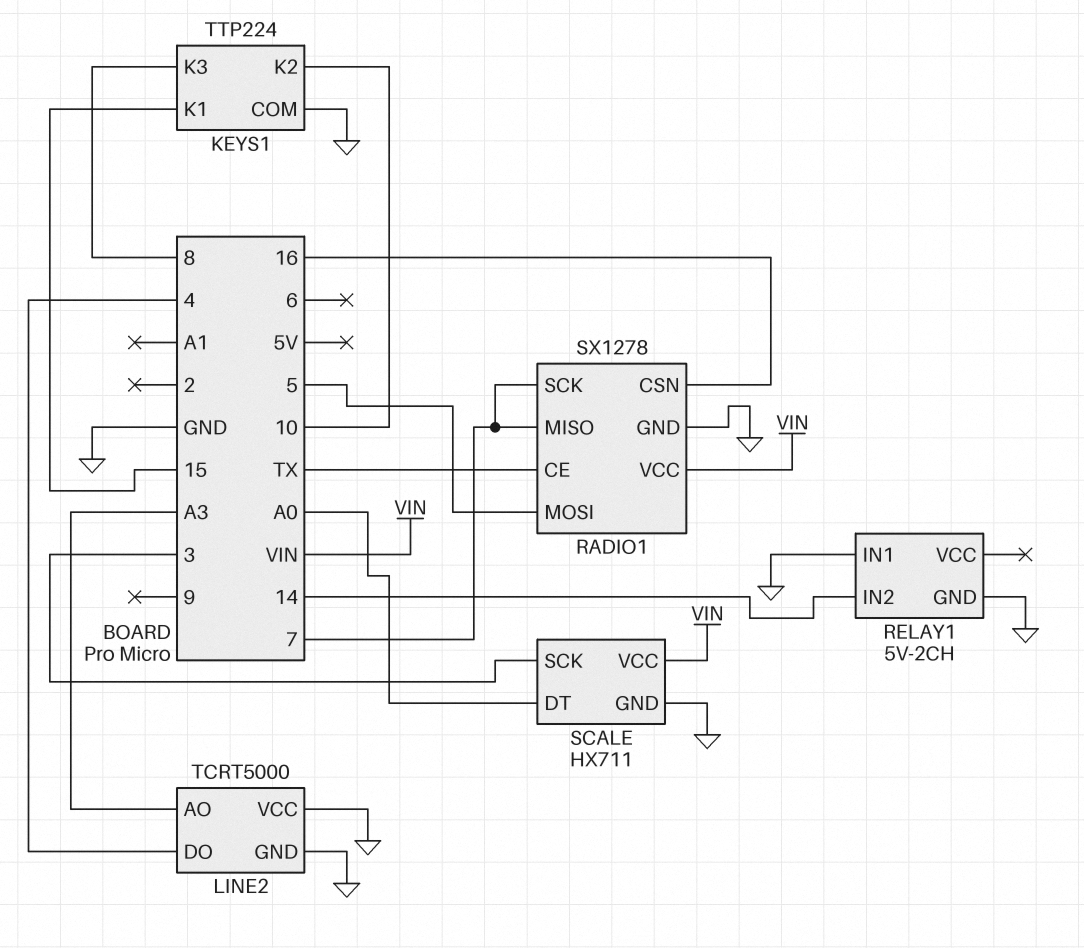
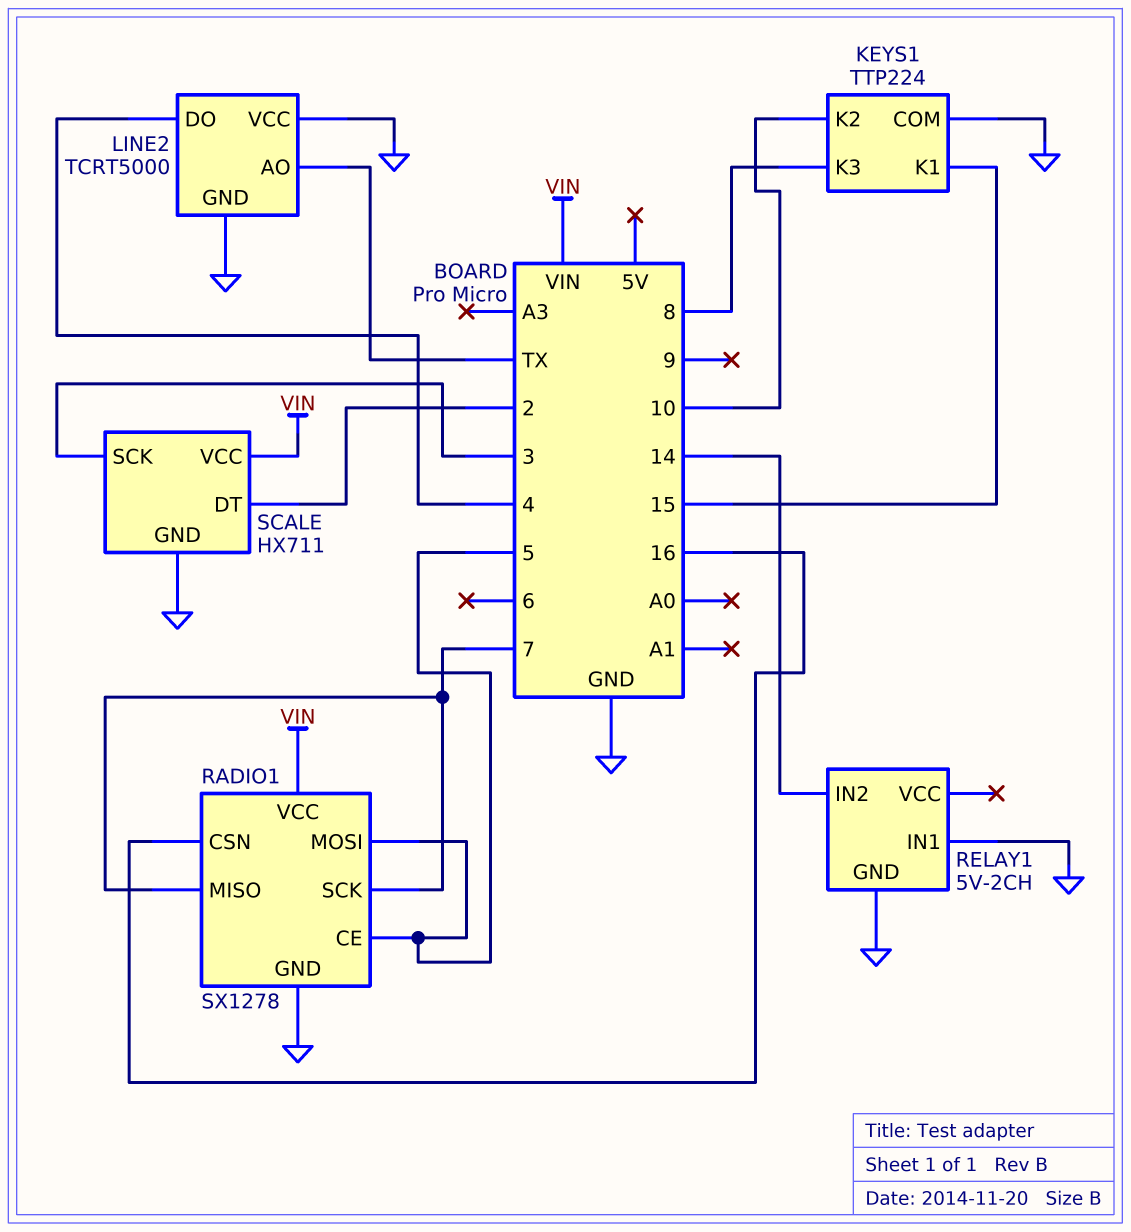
LINE2 pin AO: A3 -> TX
RADIO1 pin CE: TX -> 5
SCALE pin DT: A0 -> 2

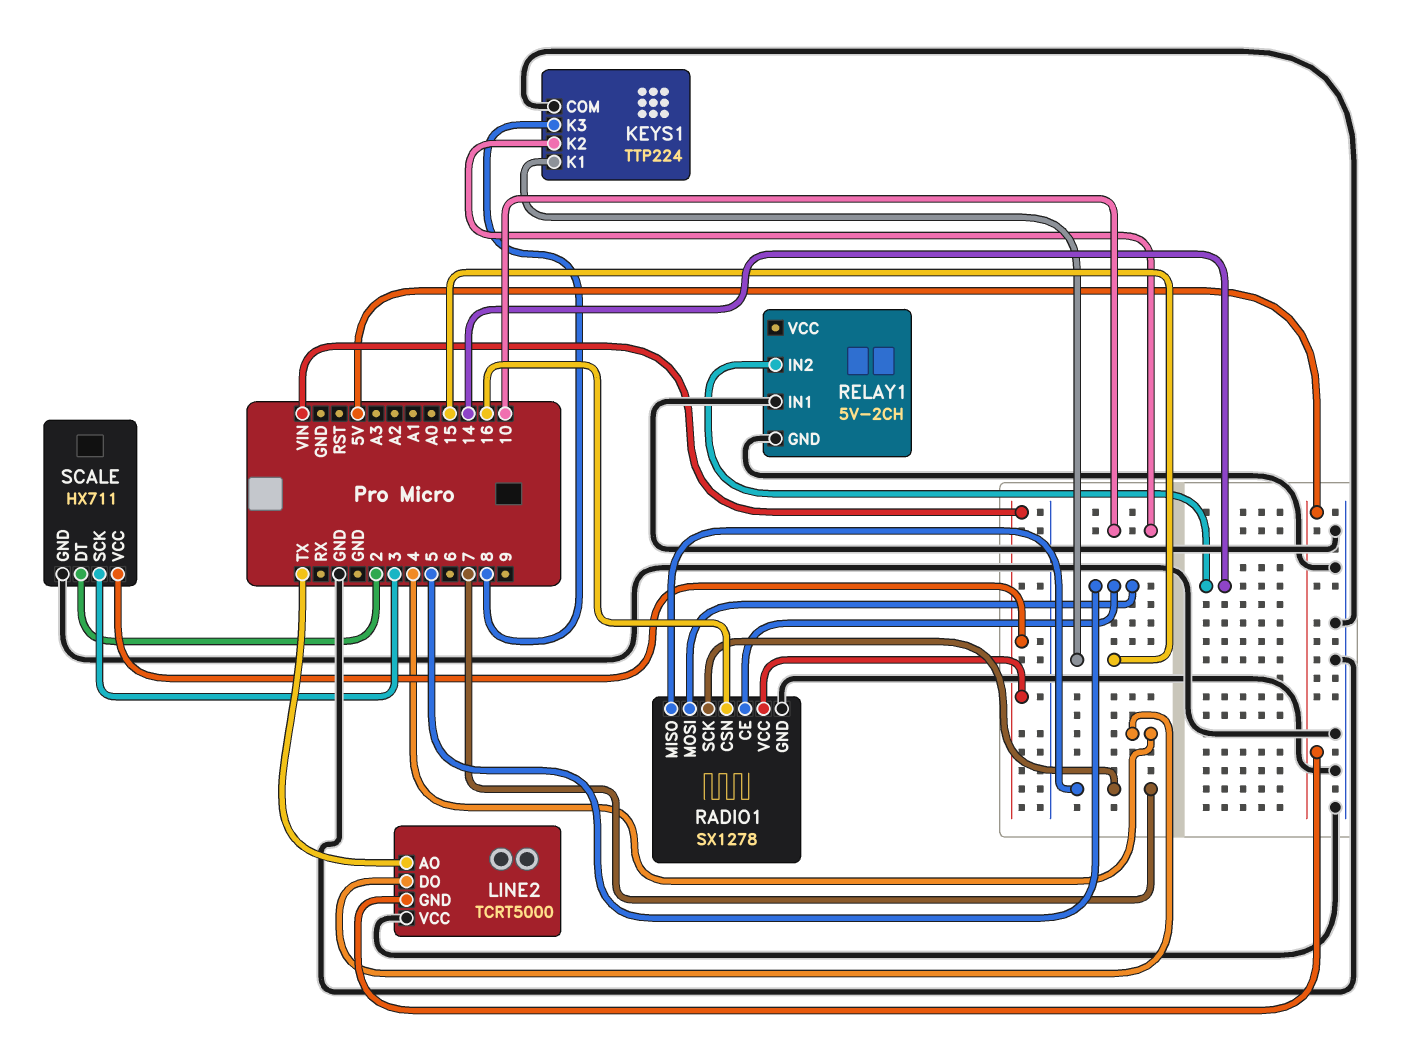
LINE2 pin GND: GND -> 5V

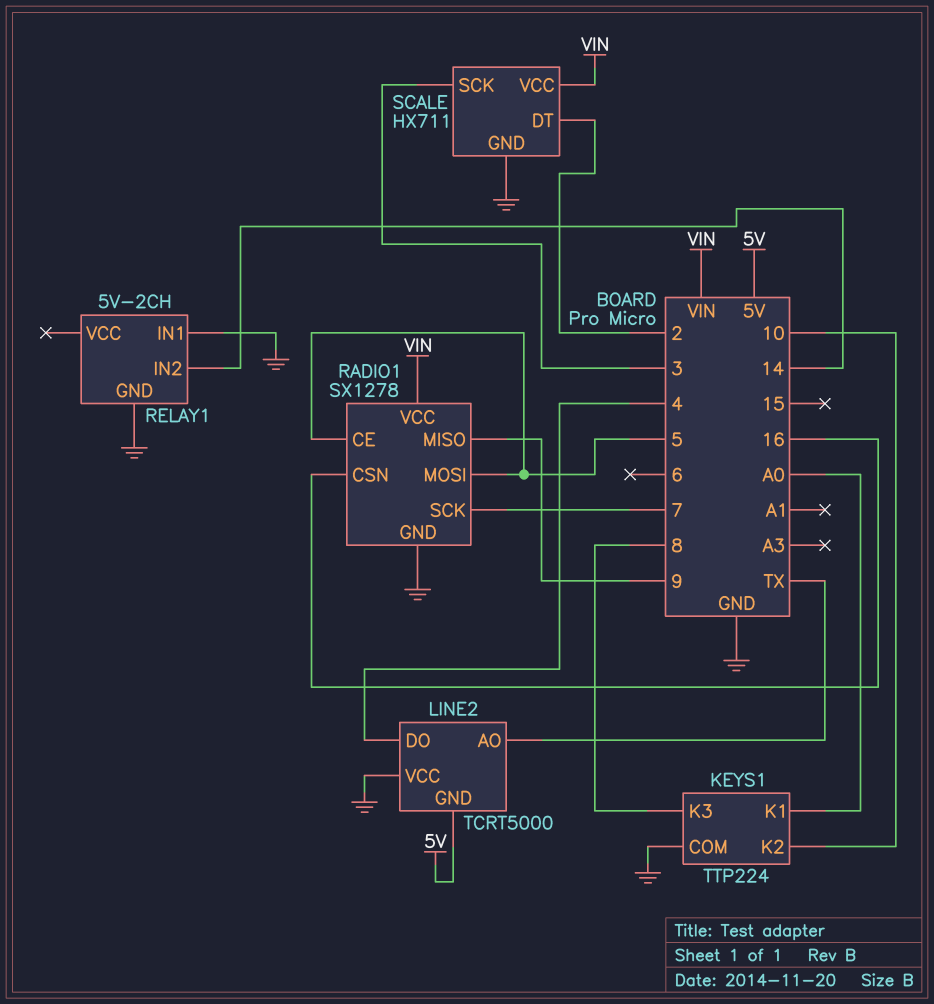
KEYS1 pin K1: 15 -> A0
RADIO1 pin MISO: 7 -> 9

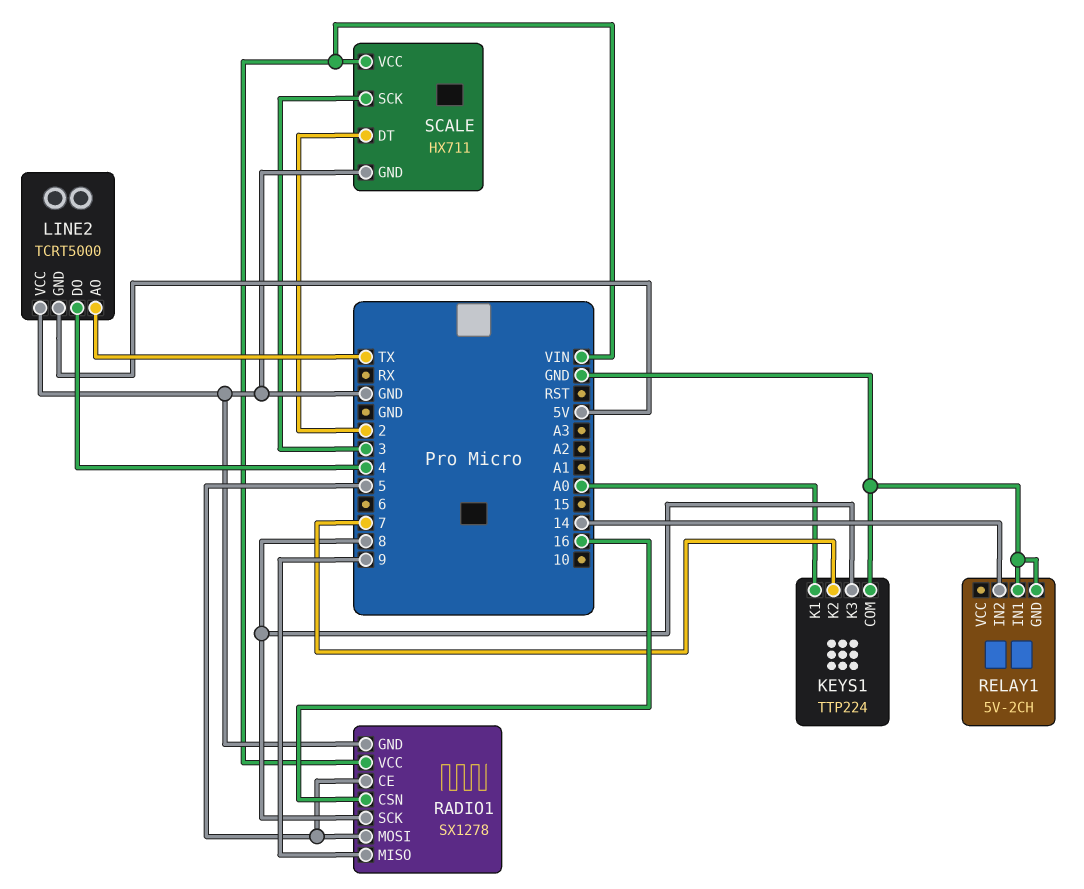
KEYS1 pin K2: 10 -> 7
RADIO1 pin SCK: 7 -> 8

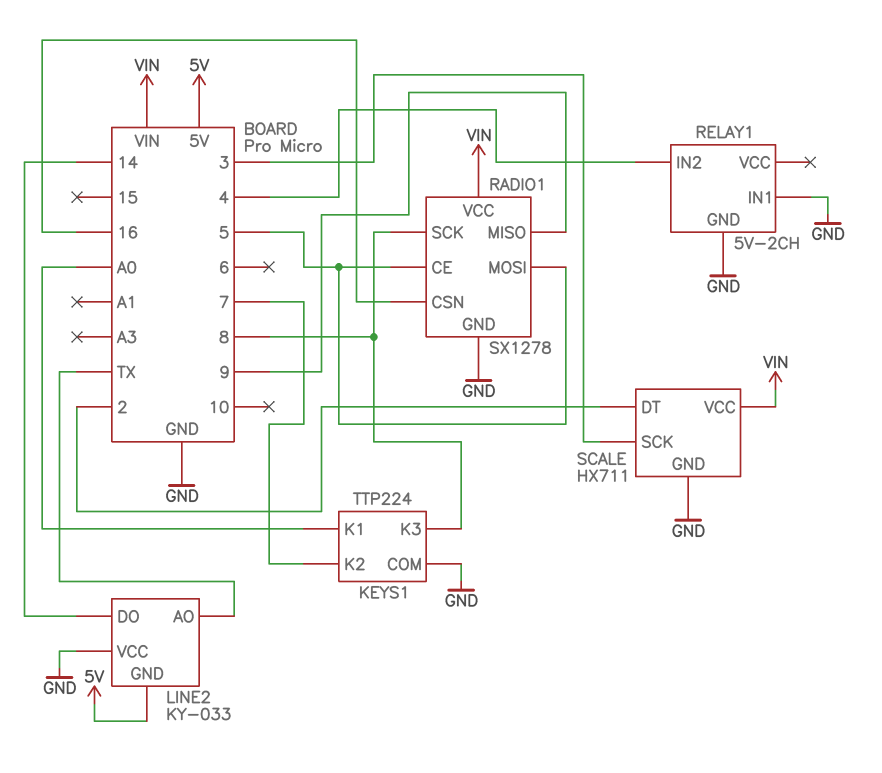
LINE2: TCRT5000 -> KY-033
LINE2 pin DO: 4 -> 14
RELAY1 pin IN2: 14 -> 4

